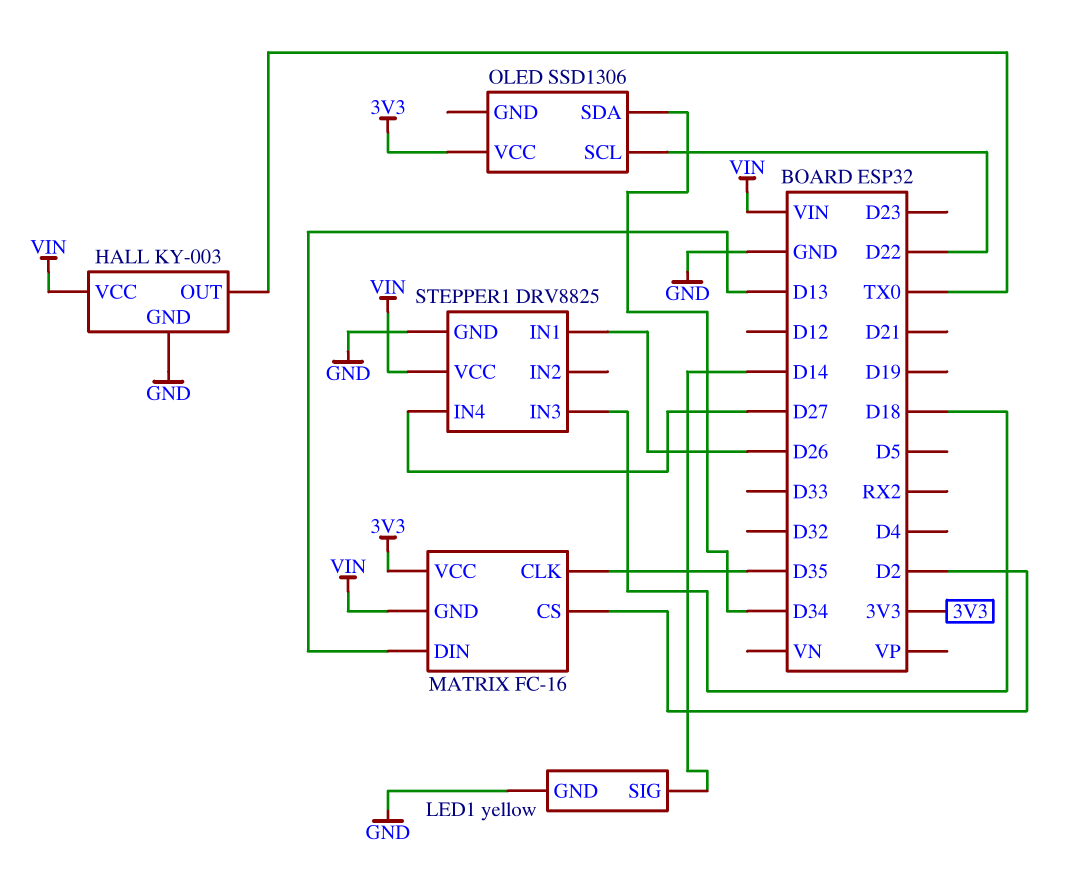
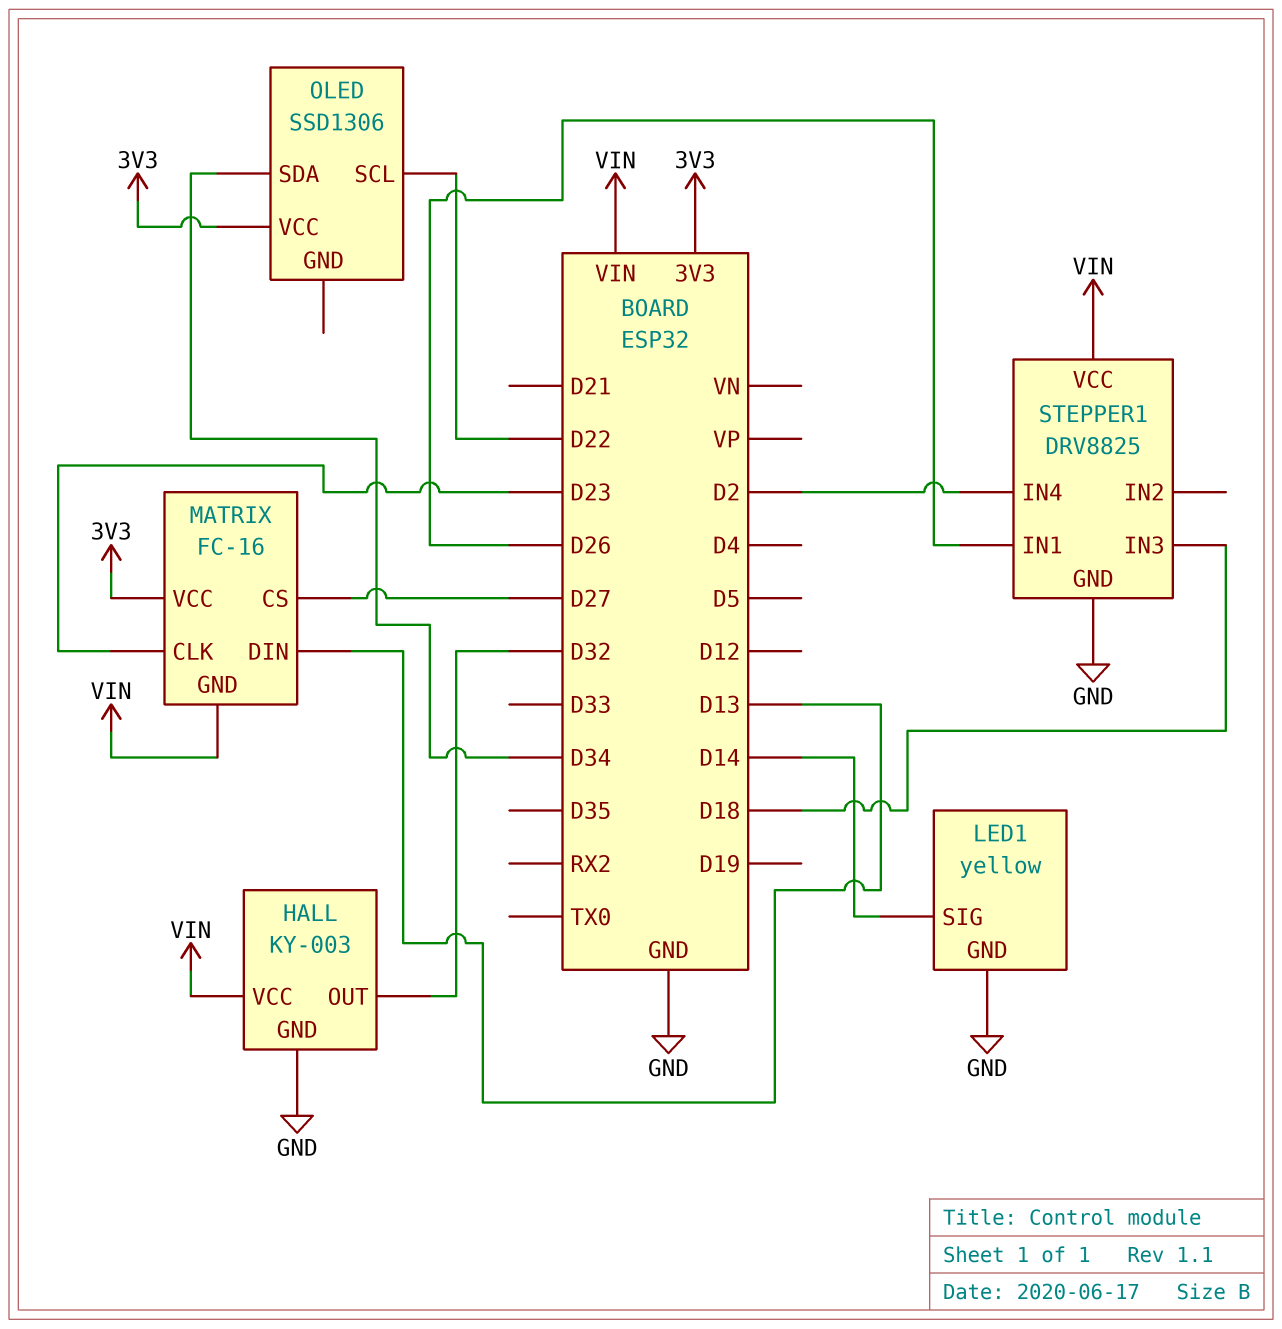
HALL pin OUT: TX0 -> D32
MATRIX pin CLK: D35 -> D23
MATRIX pin CS: D2 -> D27
STEPPER1 pin IN4: D27 -> D2

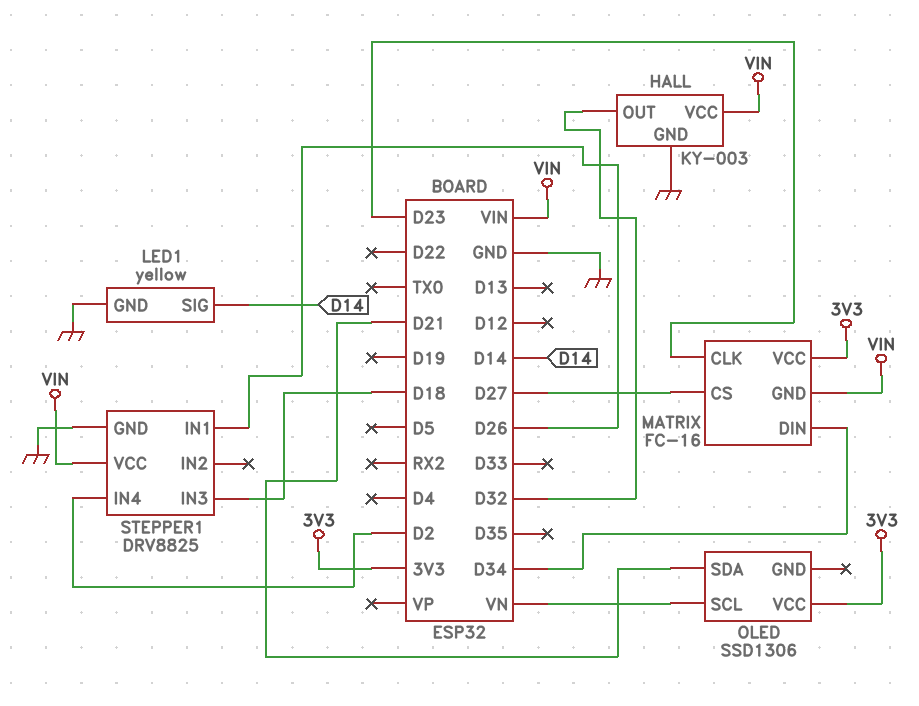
MATRIX pin DIN: D13 -> D34
OLED pin SCL: D22 -> VN
OLED pin SDA: D34 -> D21

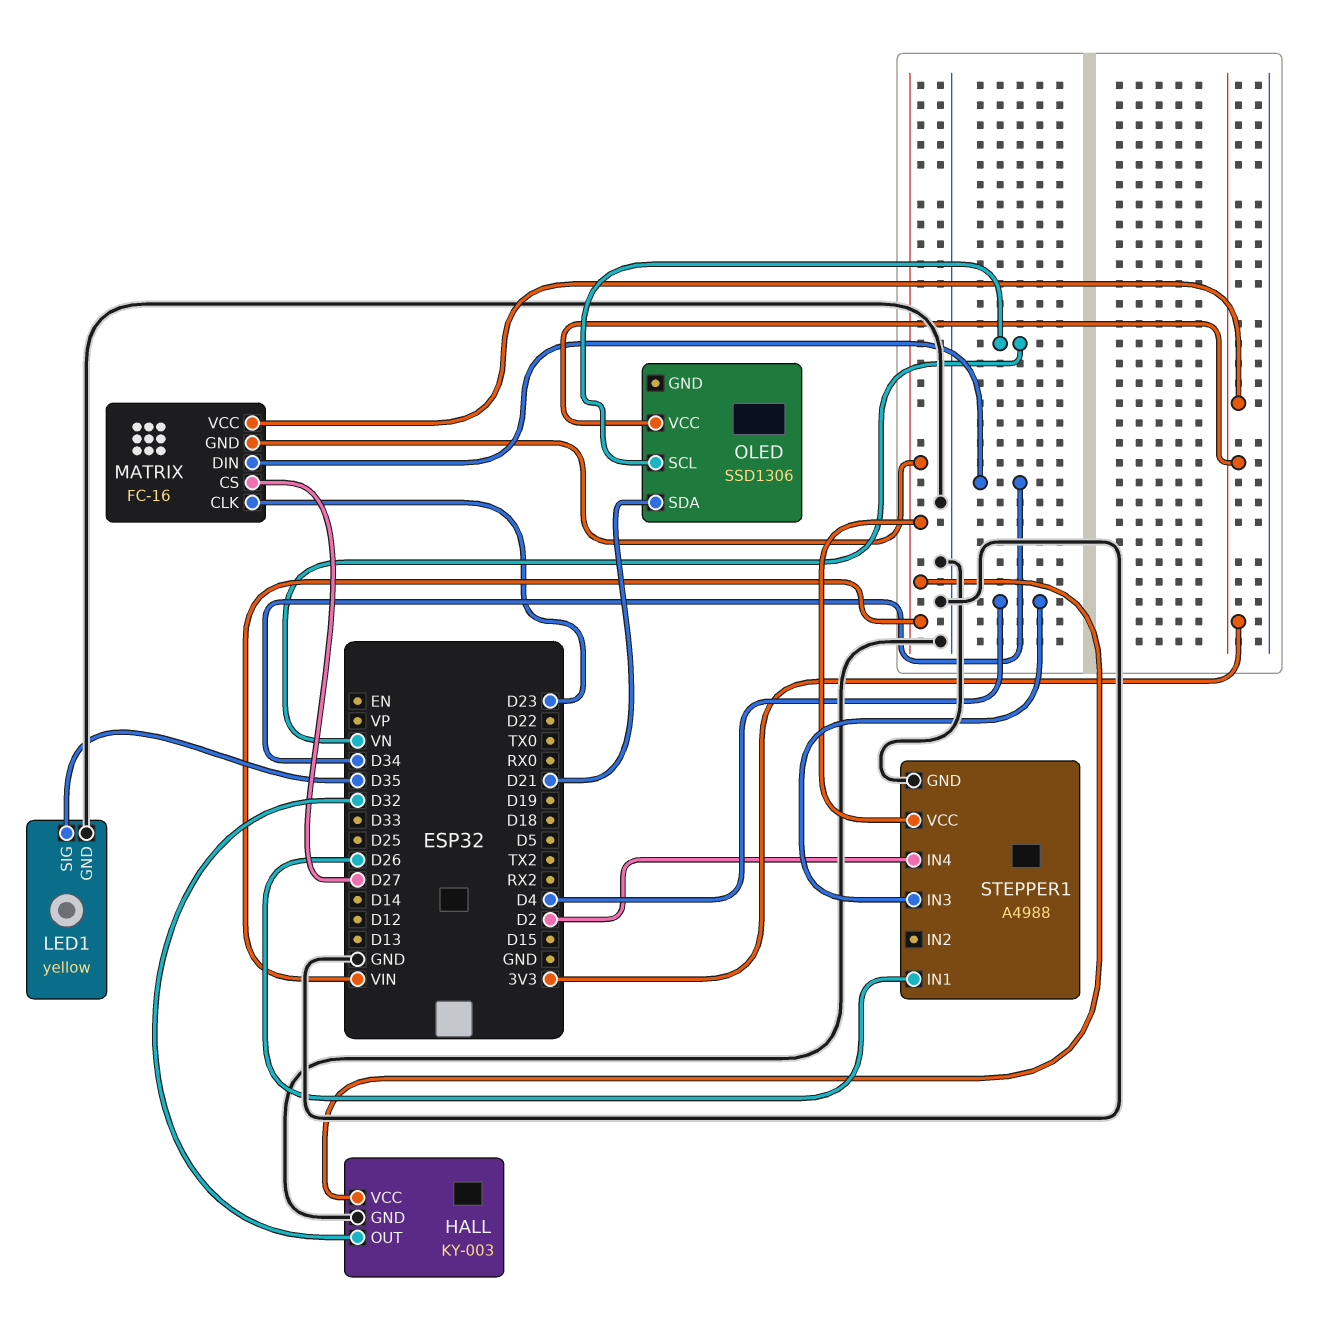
LED1 pin SIG: D14 -> D35
STEPPER1: DRV8825 -> A4988
STEPPER1 pin IN3: D18 -> D4

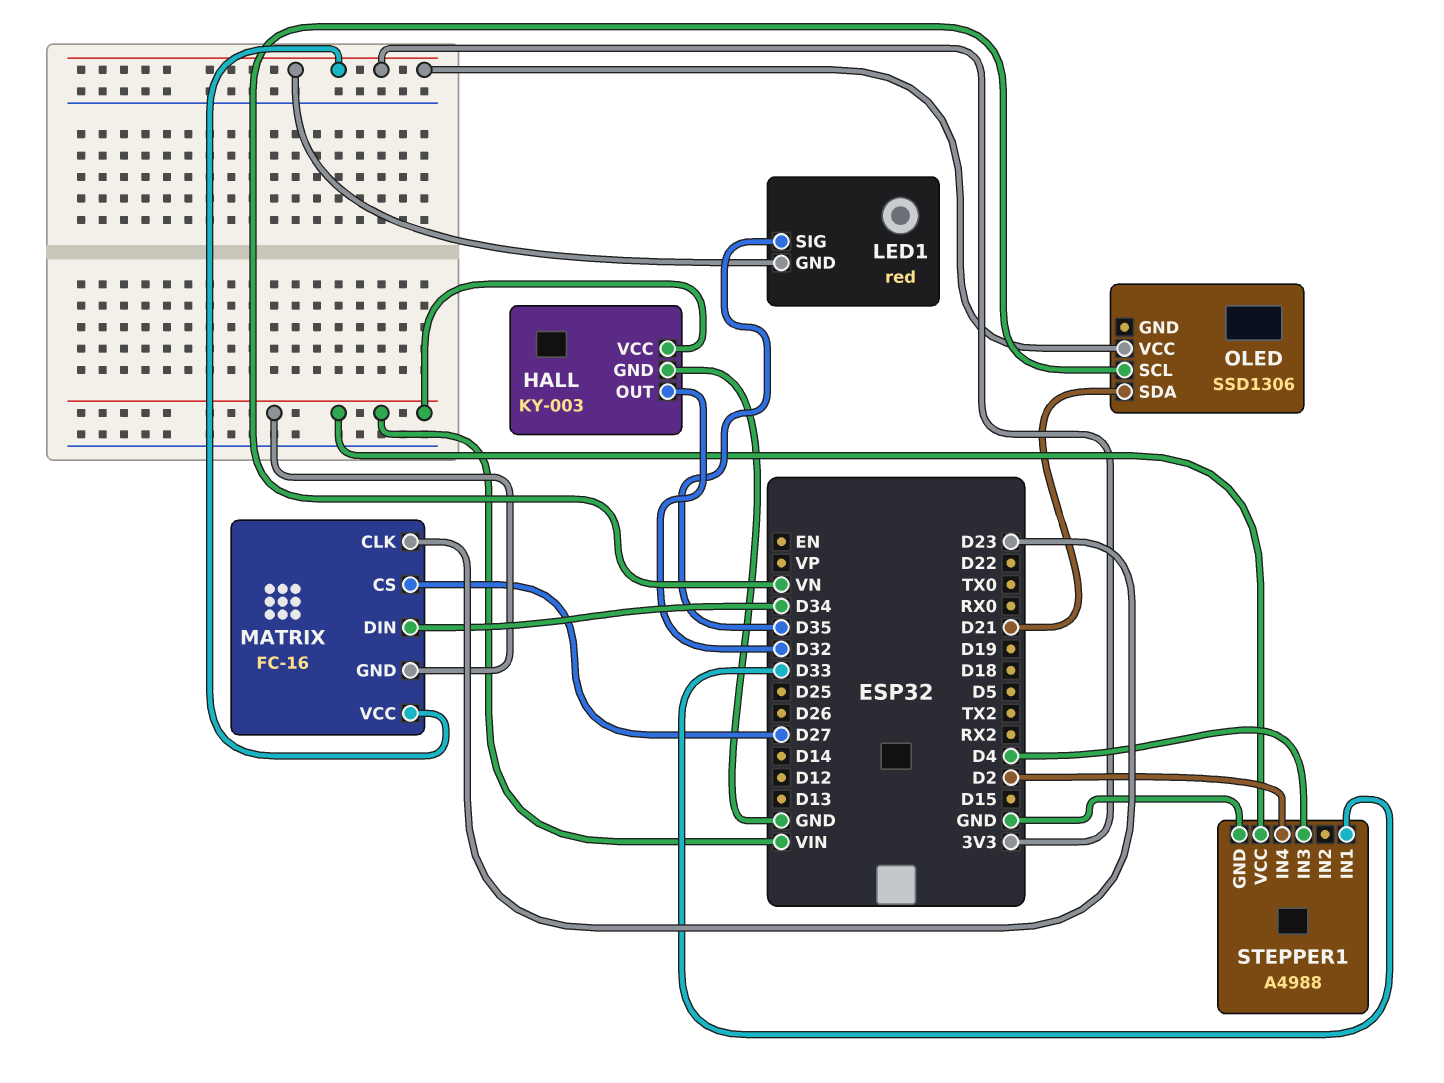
LED1: yellow -> red
LED1 pin GND: GND -> 3V3
STEPPER1 pin IN1: D26 -> D33

